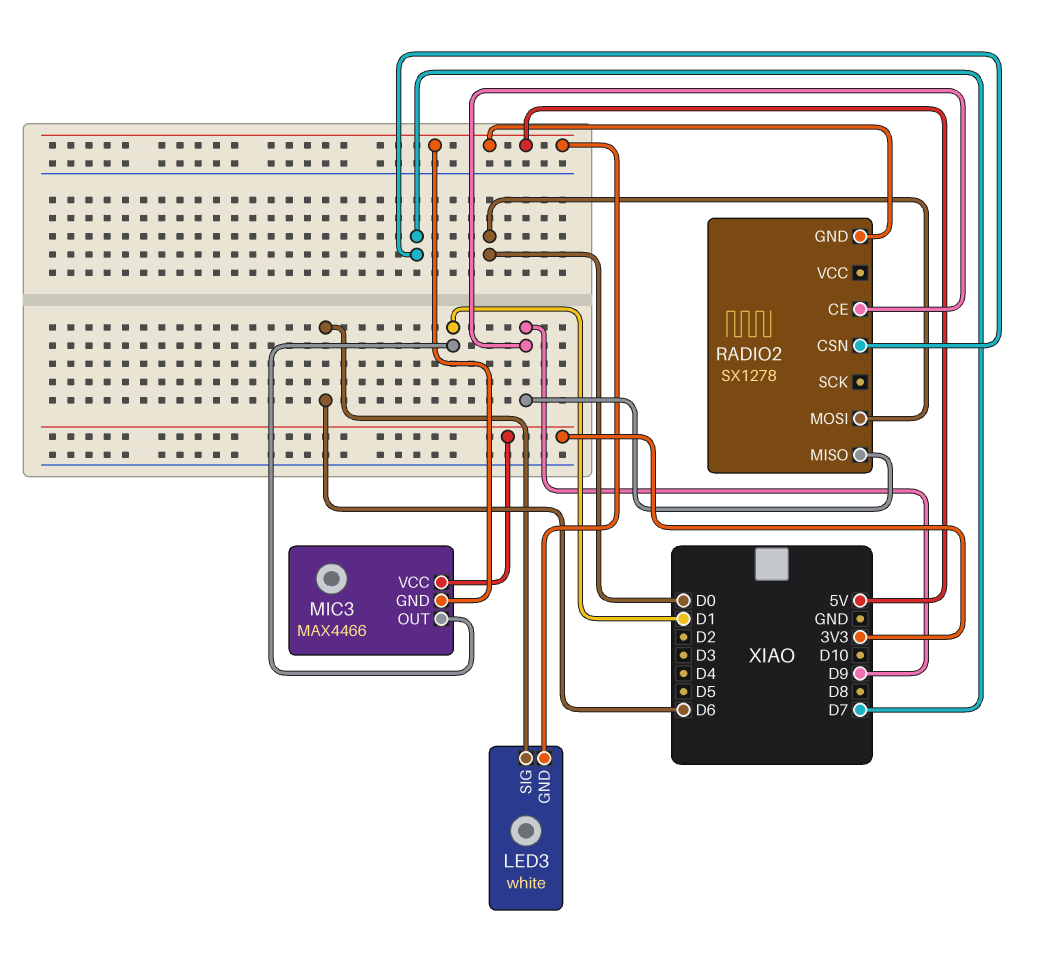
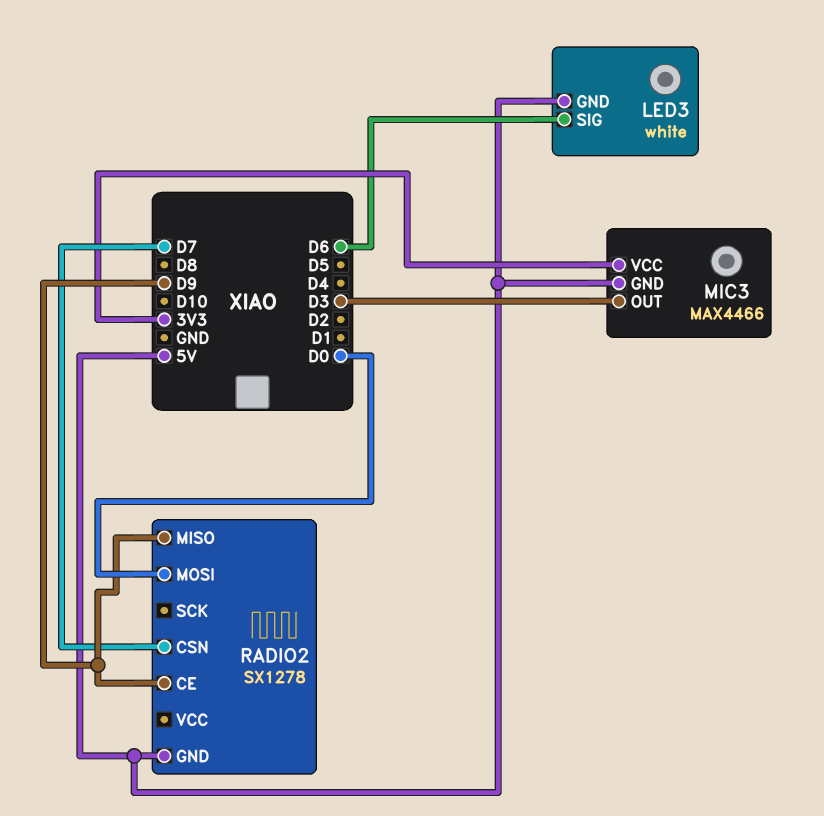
MIC3 pin OUT: D1 -> D3

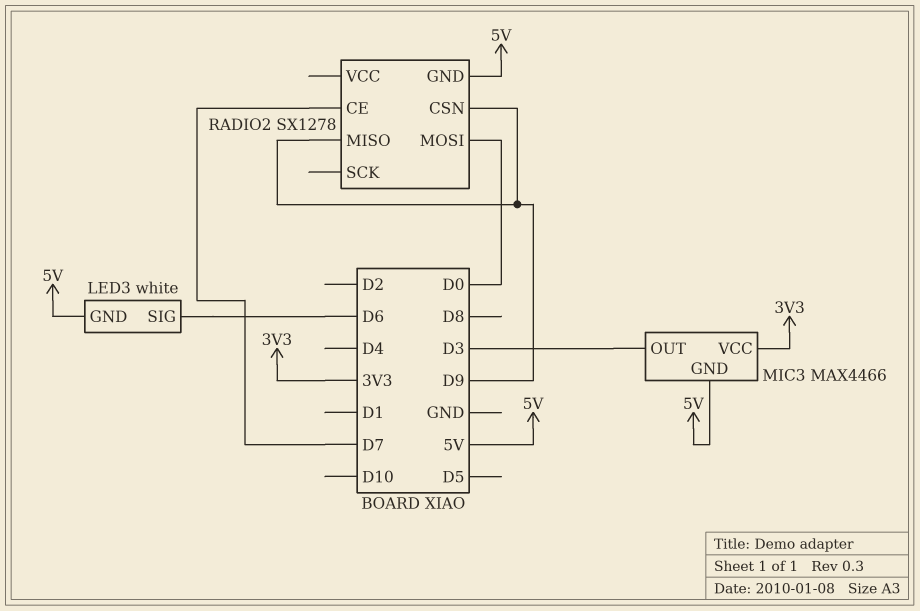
RADIO2 pin CE: D9 -> D7
RADIO2 pin CSN: D7 -> D9

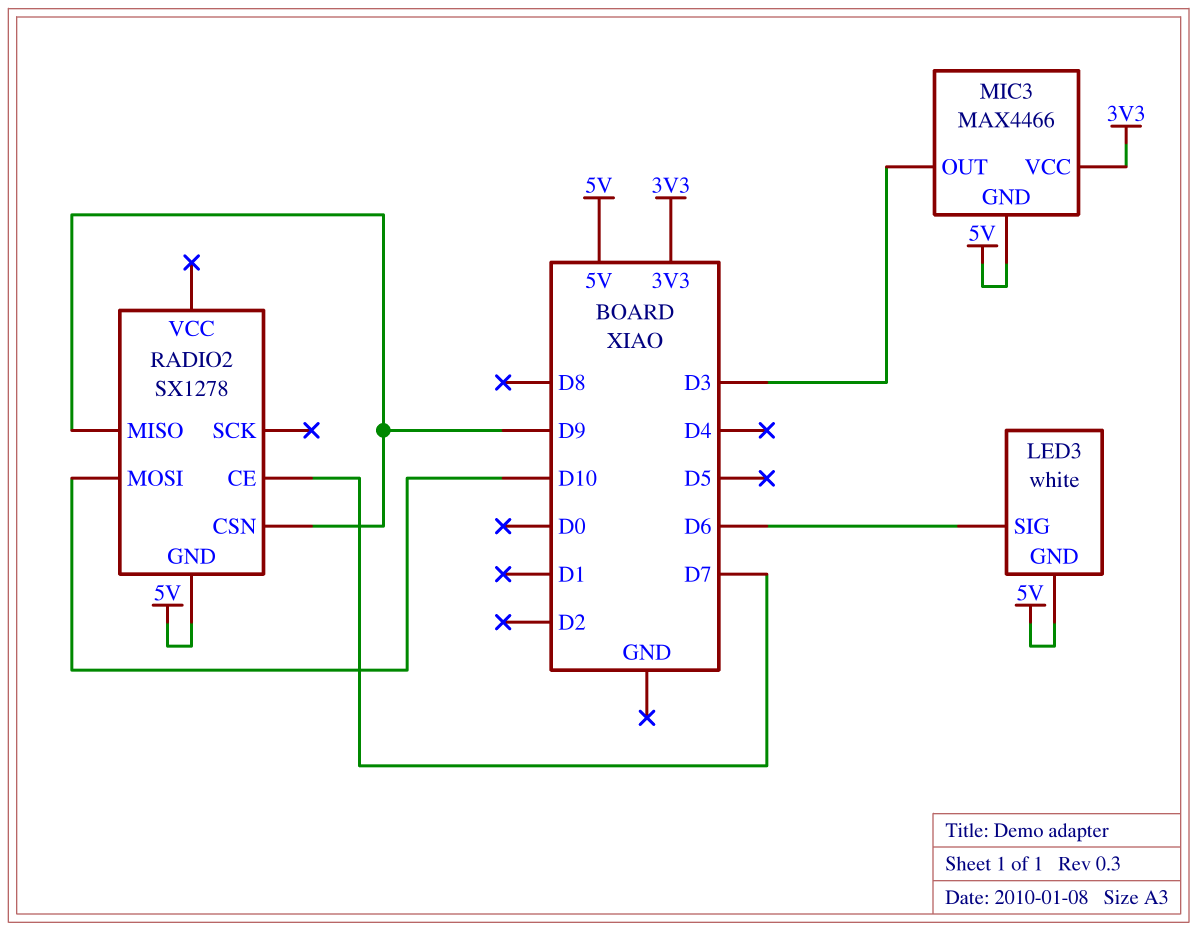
RADIO2 pin MOSI: D0 -> D10

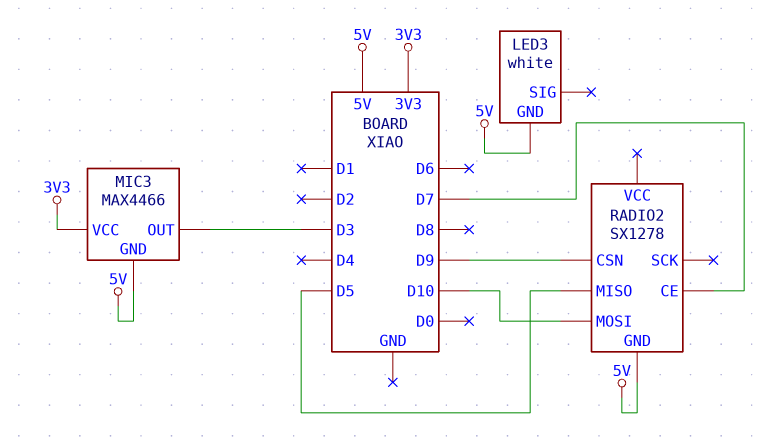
LED3 pin SIG: D6 -> none
RADIO2 pin MISO: D9 -> D5

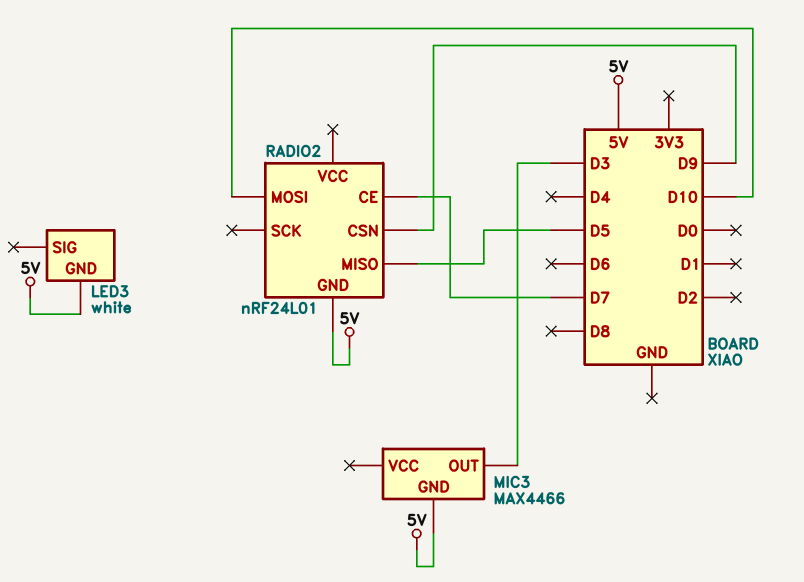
MIC3 pin VCC: 3V3 -> none
RADIO2: SX1278 -> nRF24L01

